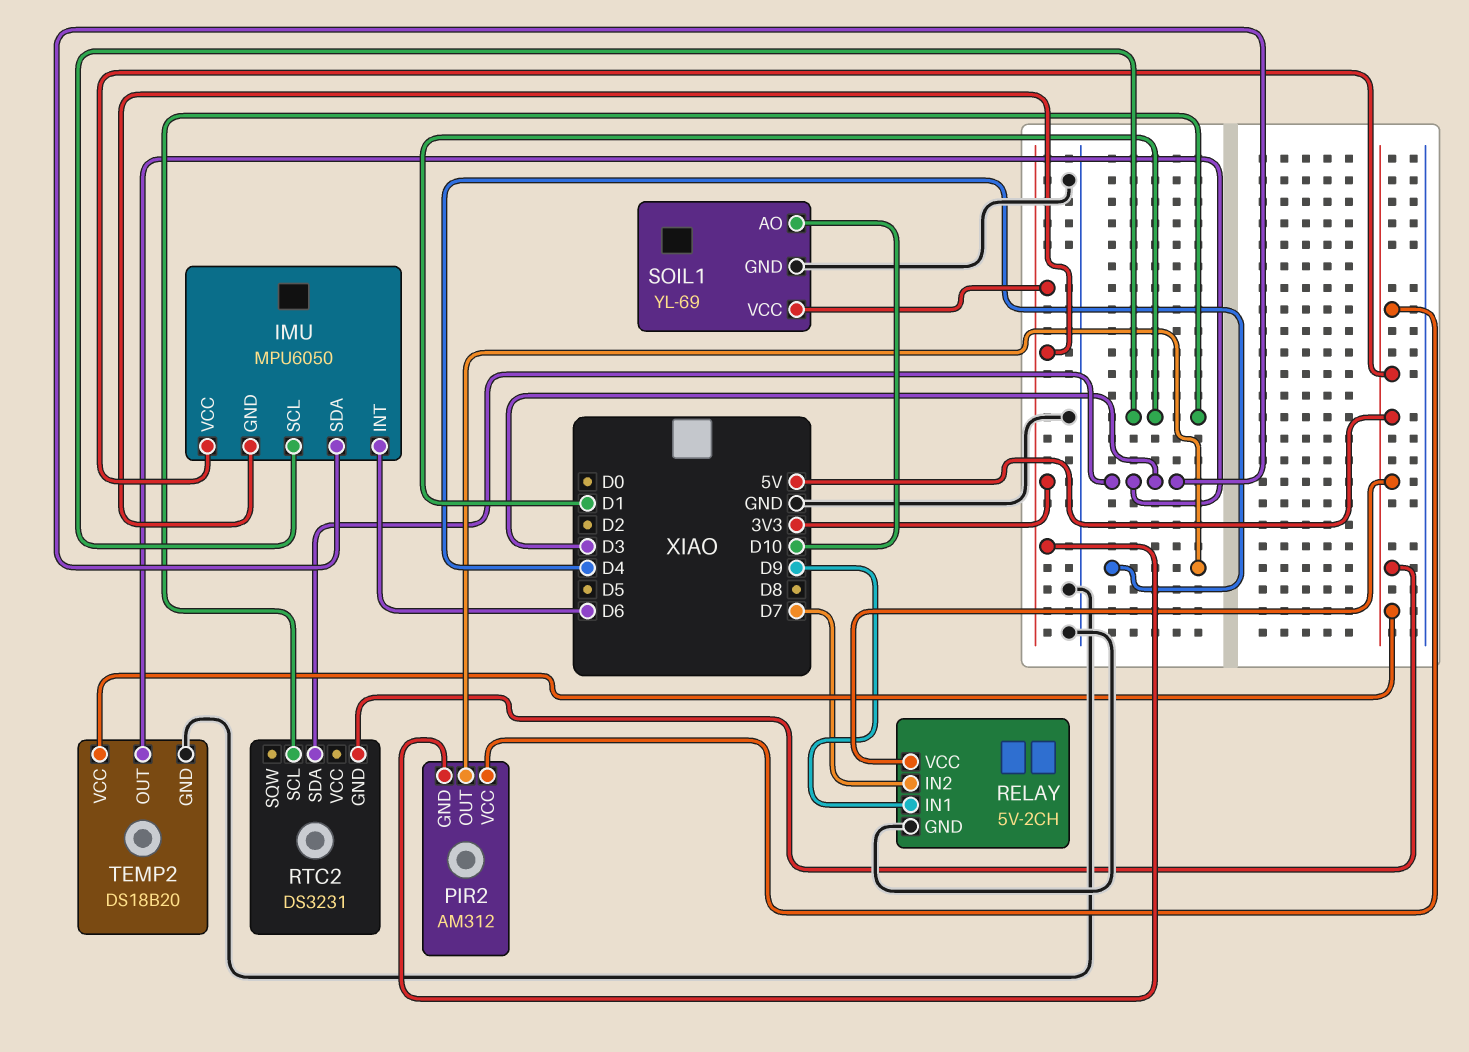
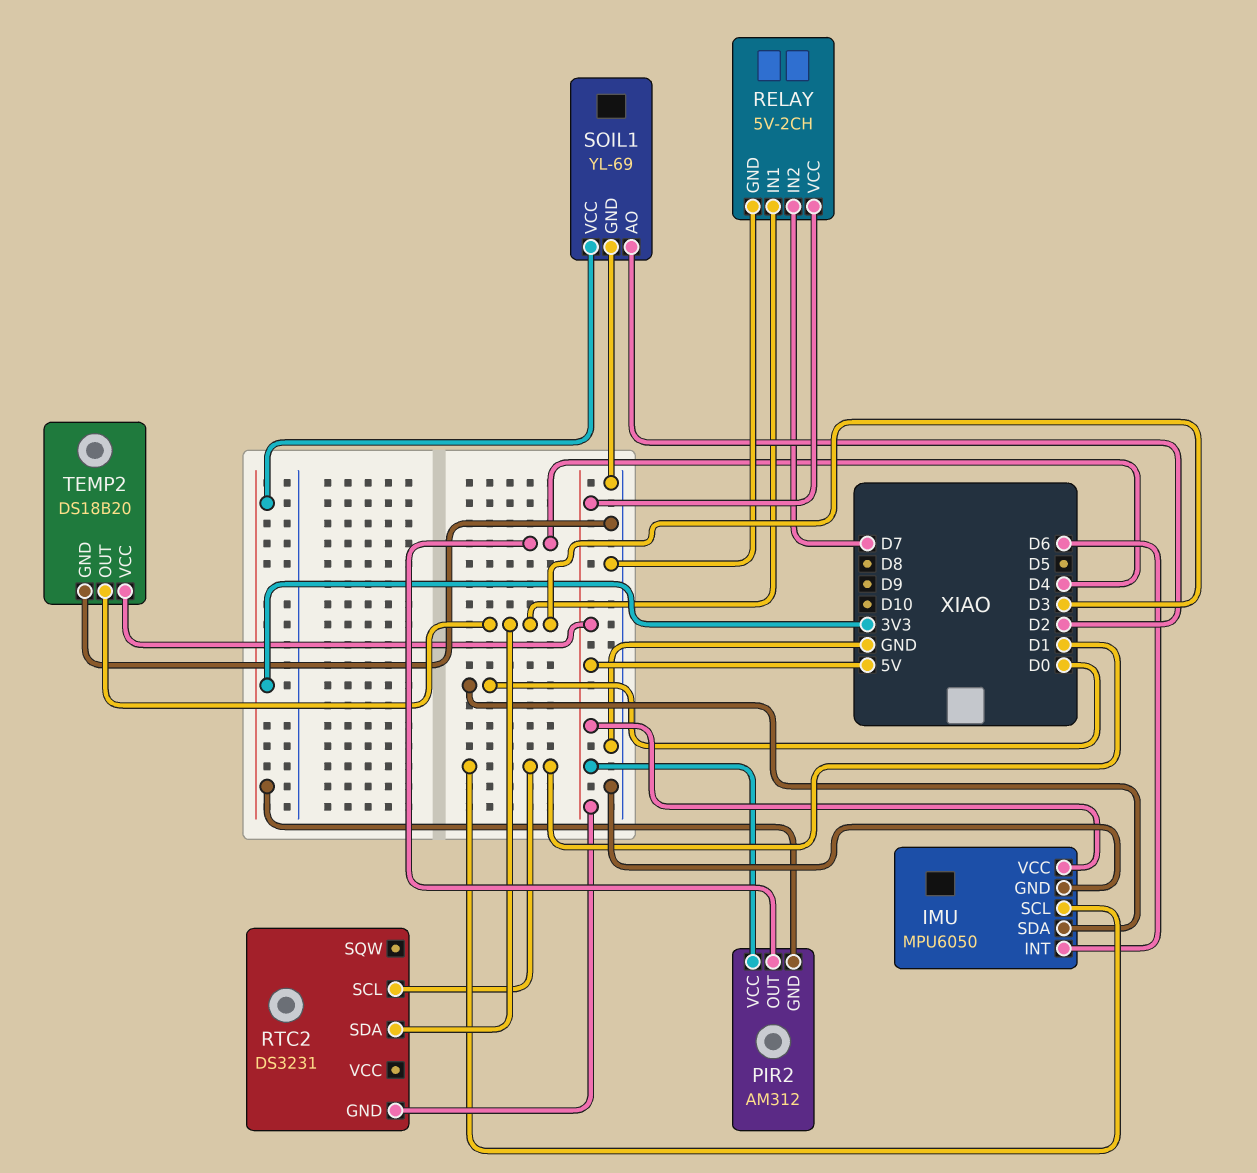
IMU pin GND: 3V3 -> GND
IMU pin SDA: D3 -> D0
RELAY pin IN1: D9 -> D3
SOIL1 pin AO: D10 -> D2

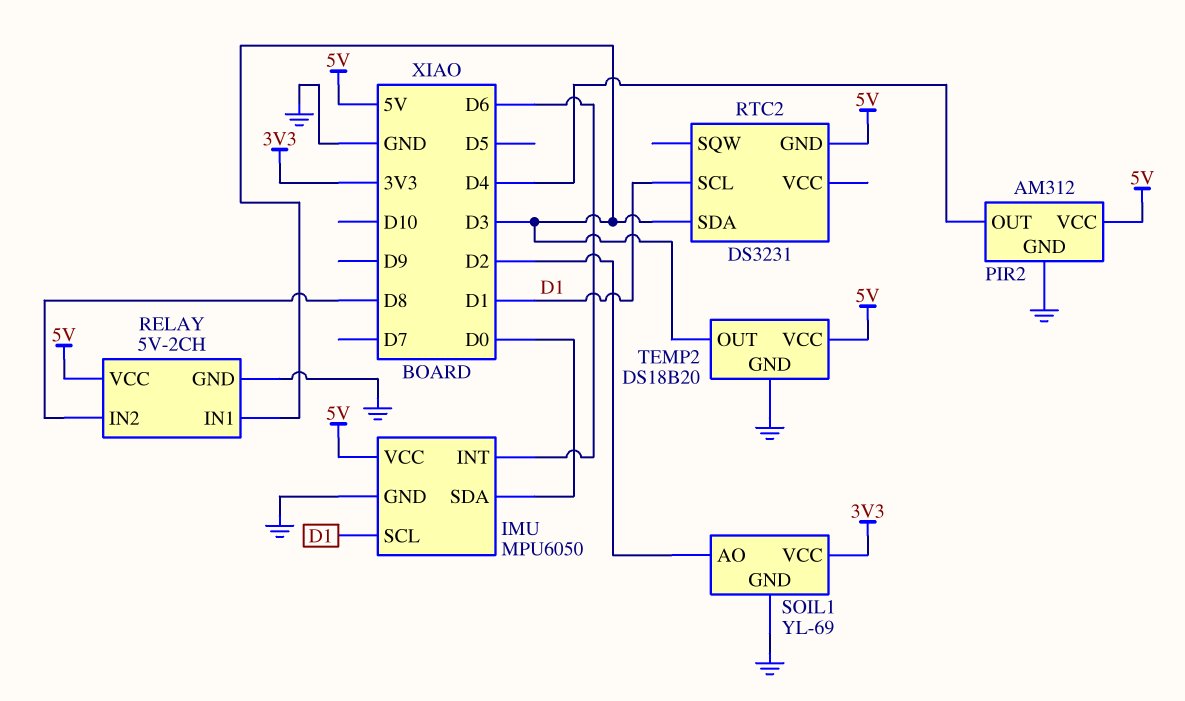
PIR2 pin GND: 3V3 -> GND
RELAY pin IN2: D7 -> D8

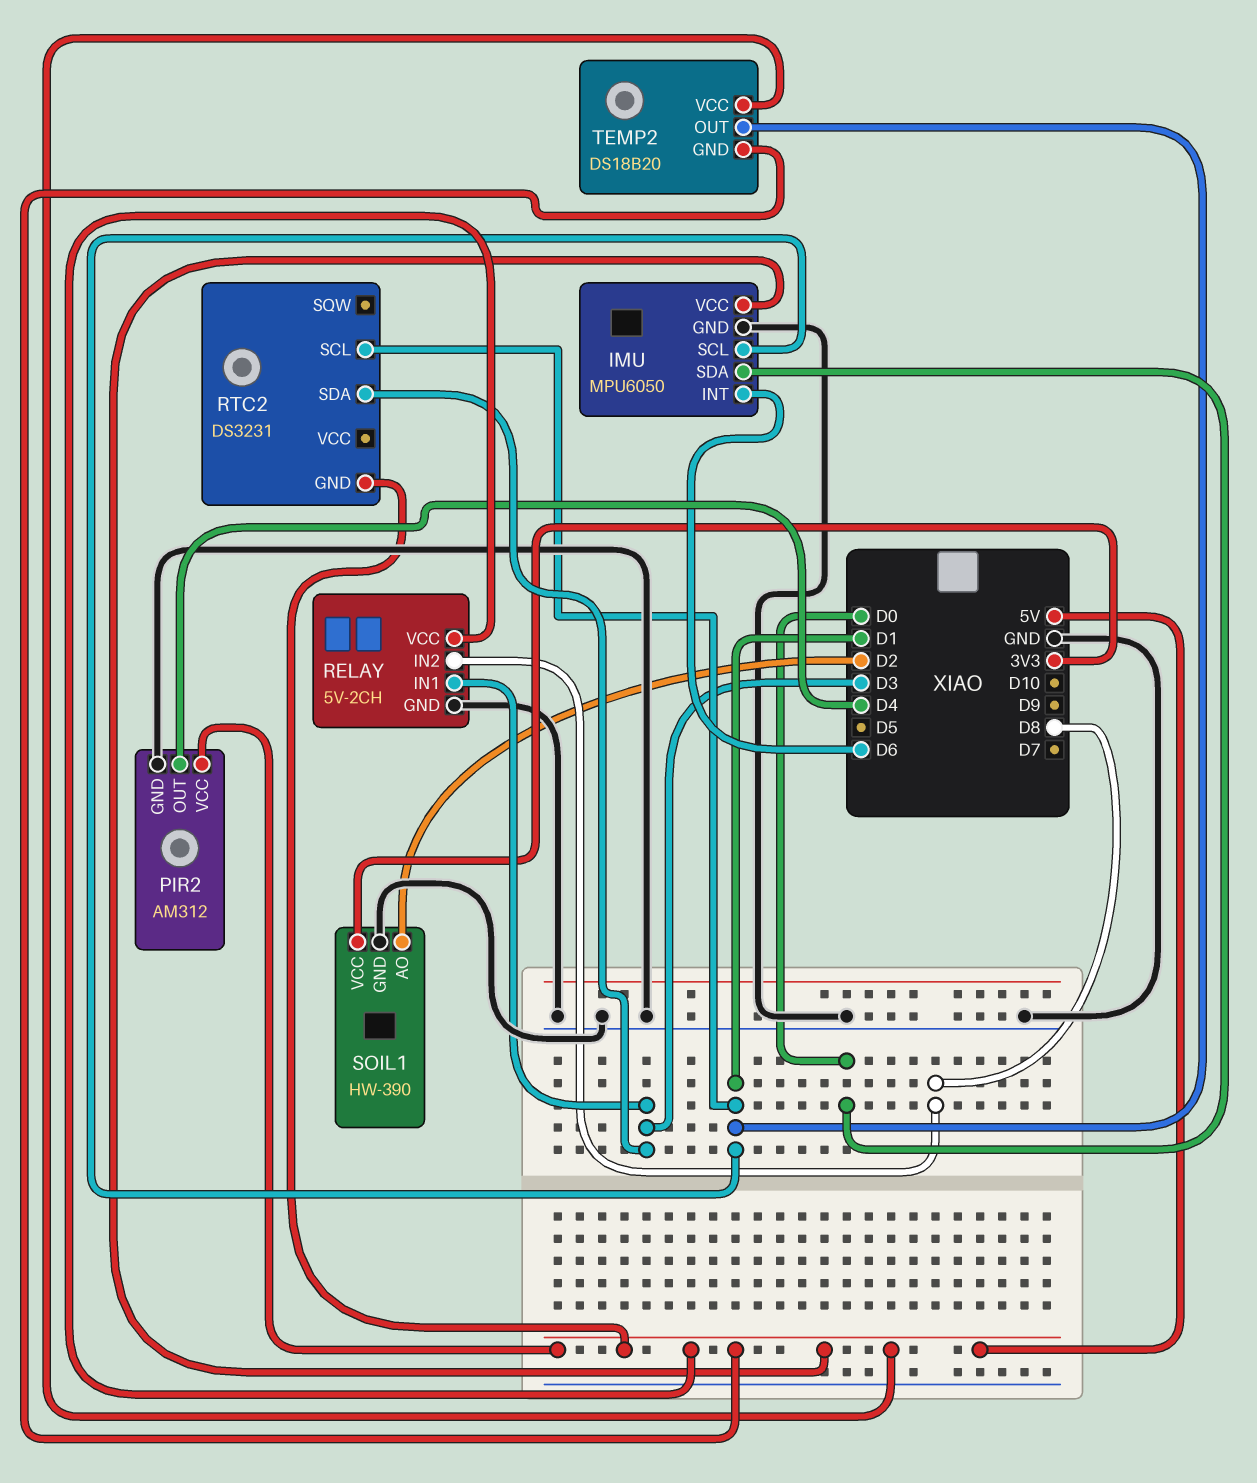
SOIL1: YL-69 -> HW-390
TEMP2 pin GND: GND -> 5V
TEMP2 pin OUT: D3 -> D1

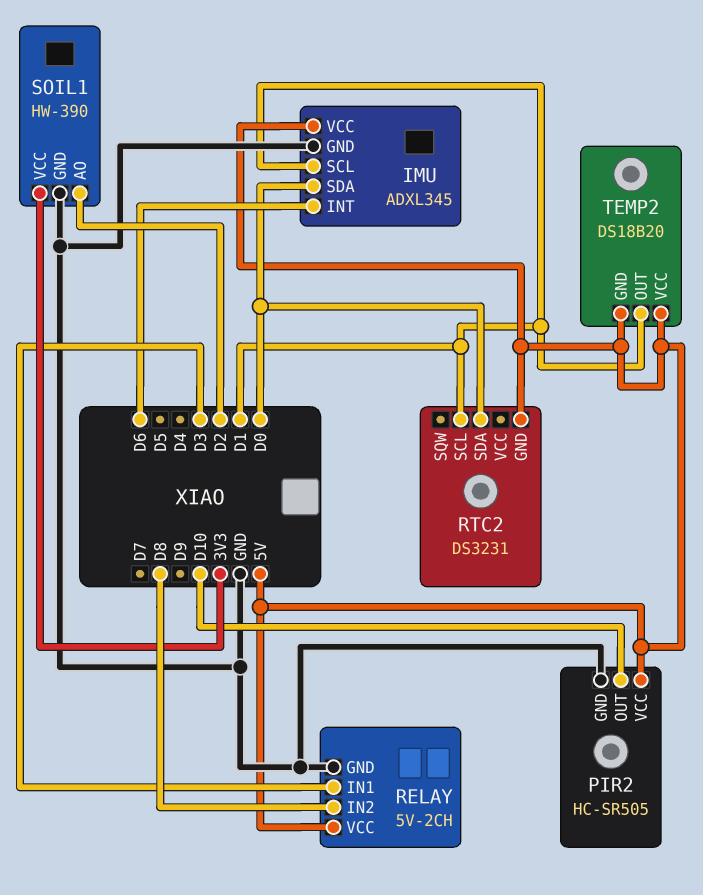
IMU: MPU6050 -> ADXL345
PIR2: AM312 -> HC-SR505
PIR2 pin OUT: D4 -> D10
RTC2 pin SDA: D3 -> D0

